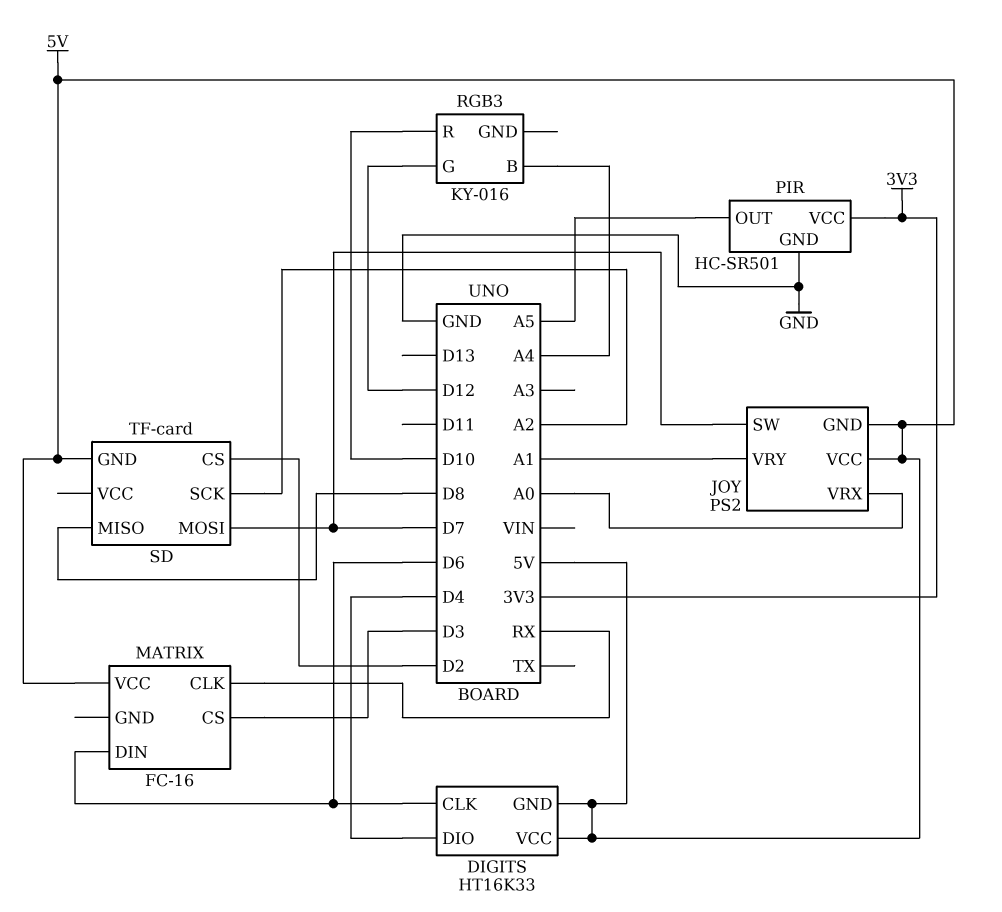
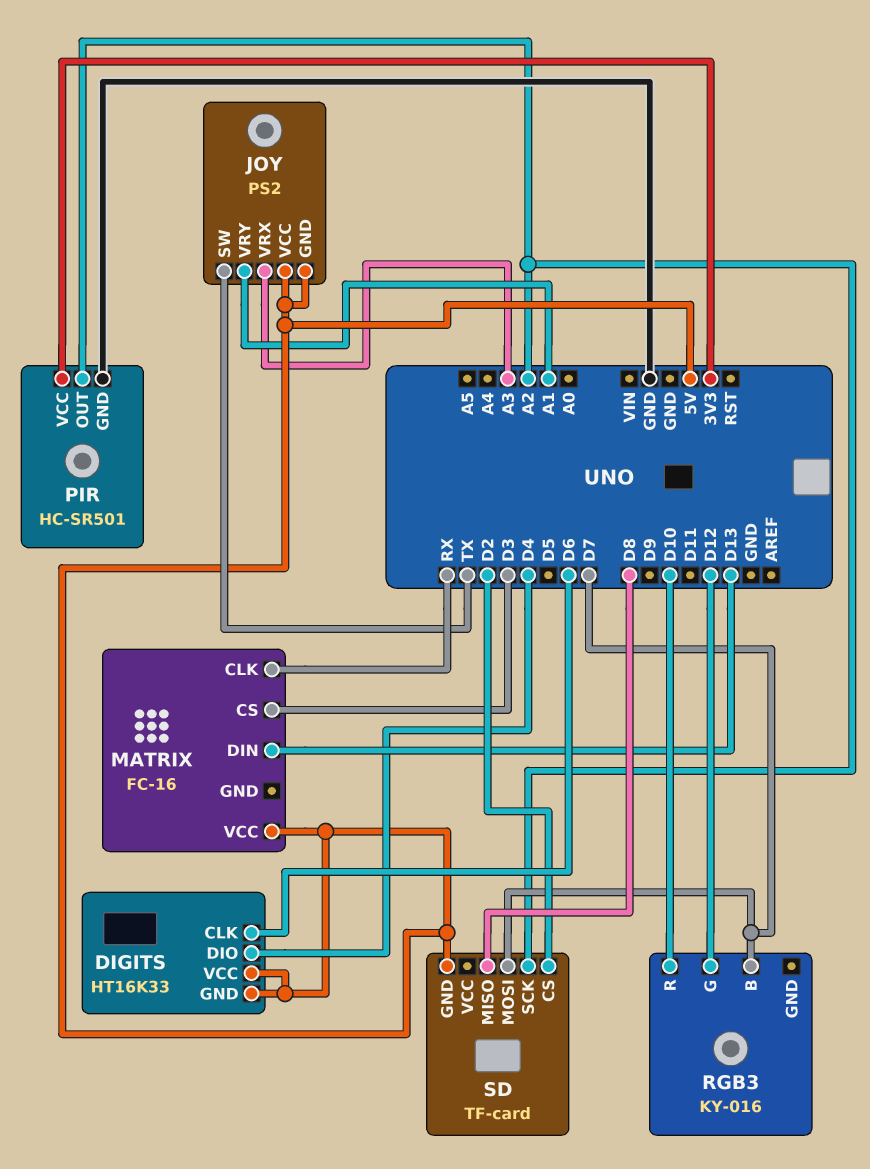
JOY pin SW: D7 -> TX
JOY pin VRX: A0 -> A3
MATRIX pin DIN: D6 -> D13
PIR pin OUT: A5 -> A2
RGB3 pin B: A4 -> D7

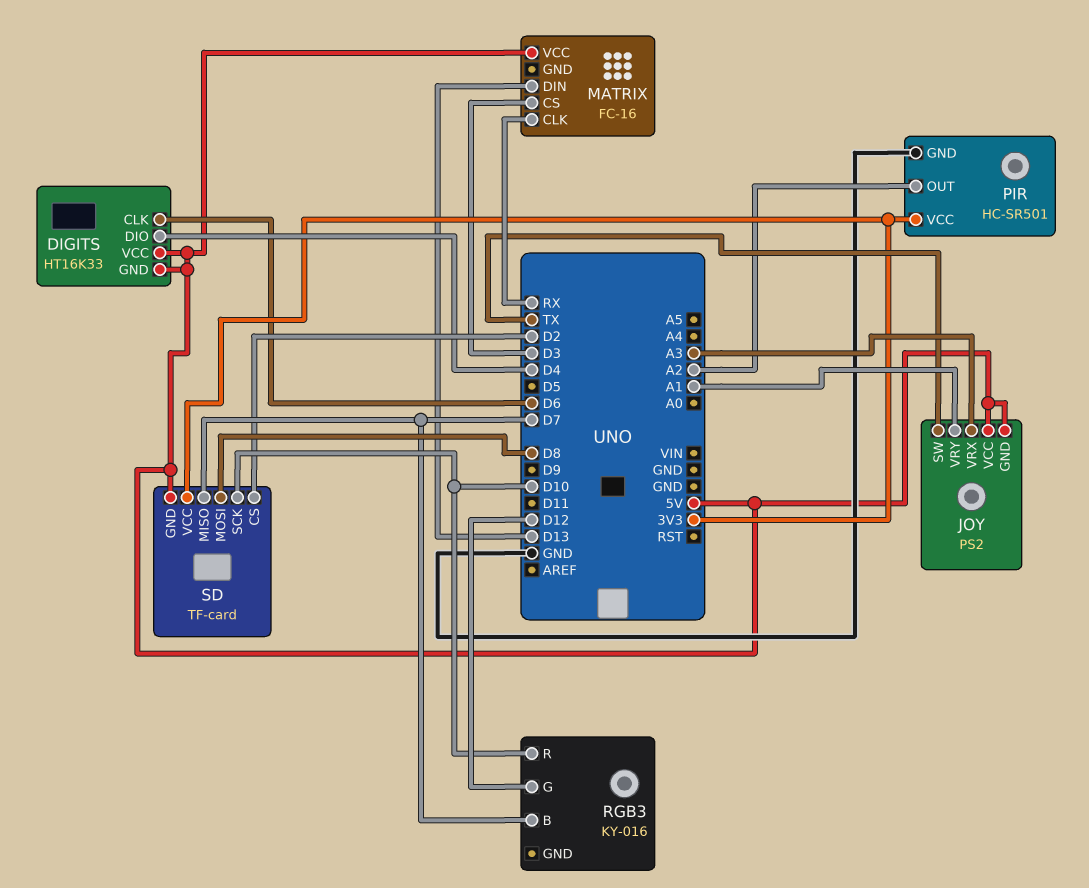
SD pin MISO: D8 -> D7
SD pin MOSI: D7 -> D8
SD pin SCK: A2 -> D10
SD pin VCC: none -> 3V3

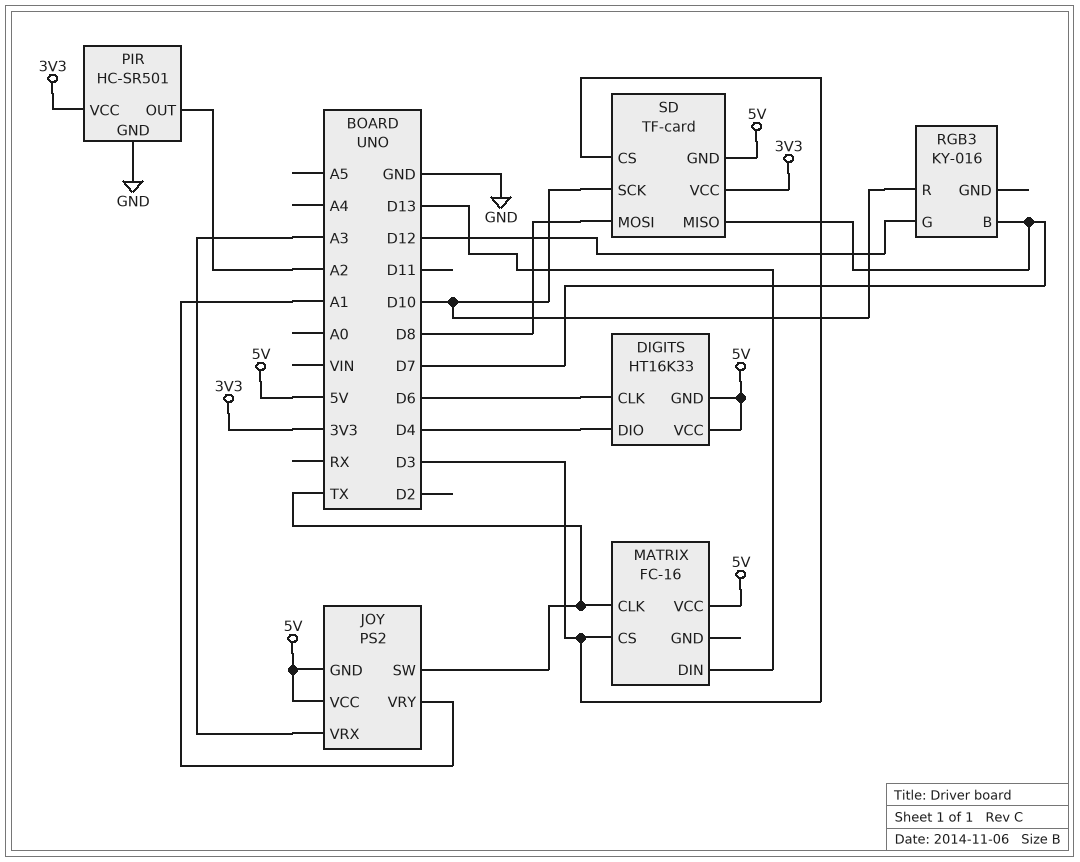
MATRIX pin CLK: RX -> TX
SD pin CS: D2 -> D3

